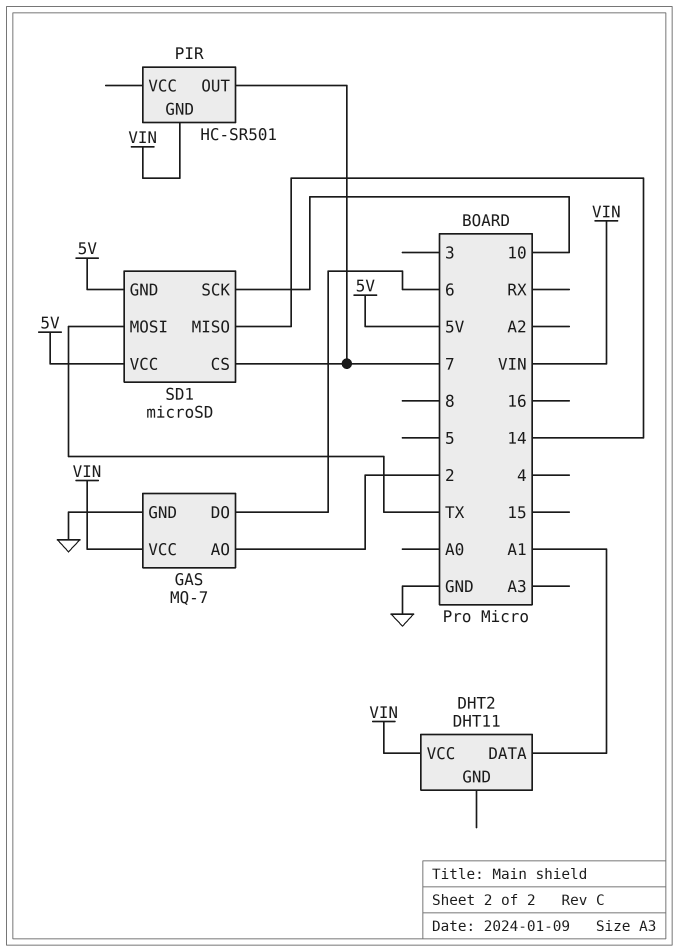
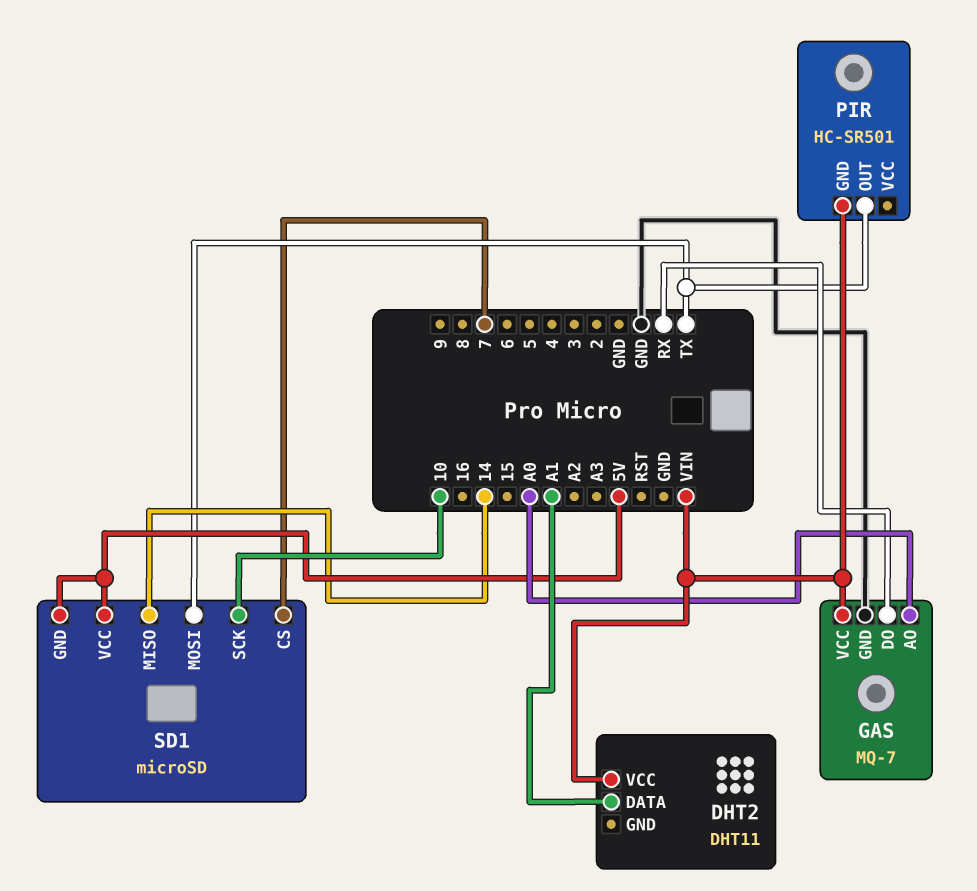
GAS pin AO: 2 -> A0
GAS pin DO: 6 -> RX
PIR pin OUT: 7 -> TX

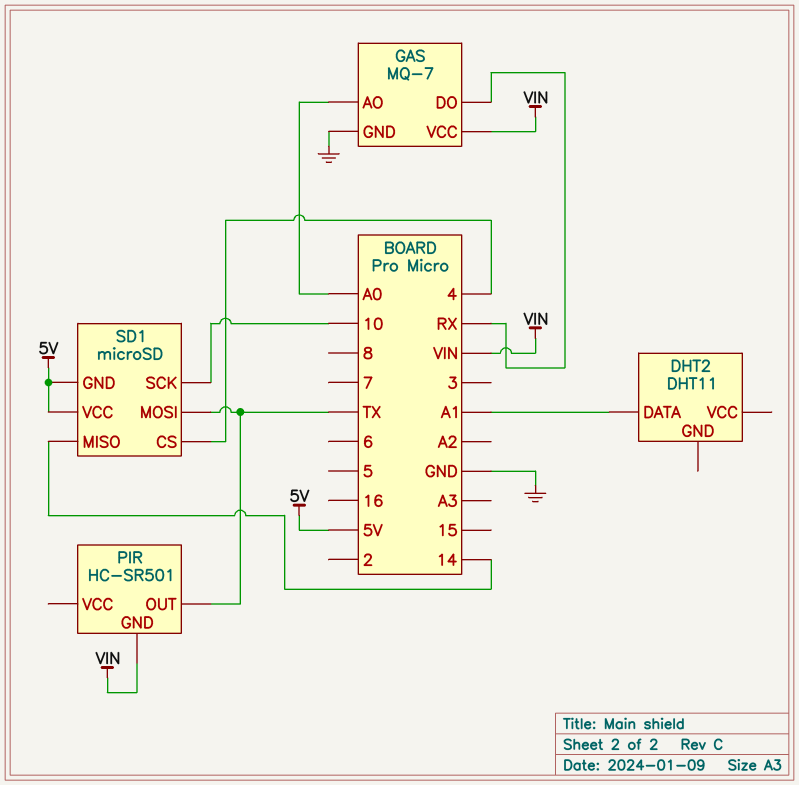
DHT2 pin VCC: VIN -> none
SD1 pin CS: 7 -> 4

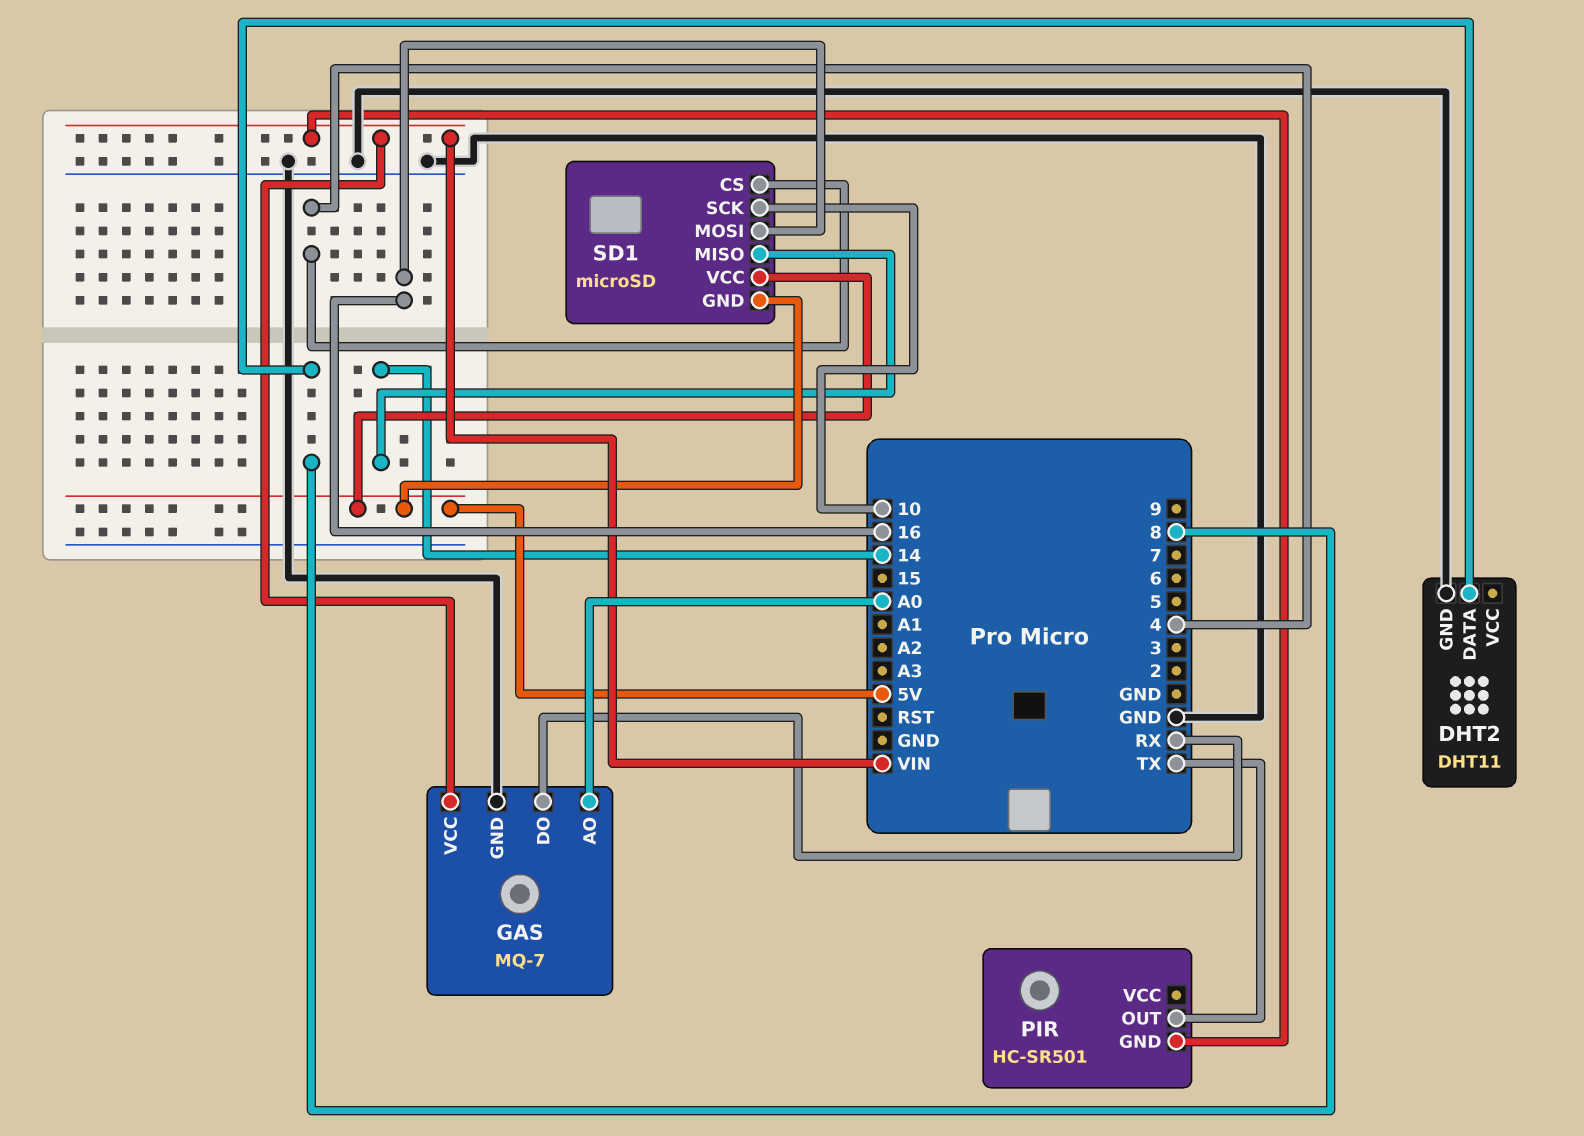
DHT2 pin DATA: A1 -> 8
DHT2 pin GND: none -> GND
SD1 pin MOSI: TX -> 16

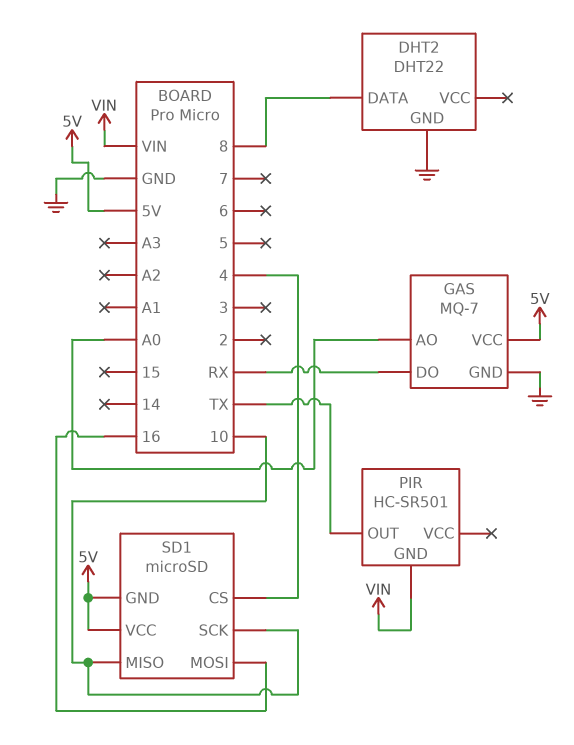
DHT2: DHT11 -> DHT22
GAS pin VCC: VIN -> 5V
SD1 pin MISO: 14 -> 10

